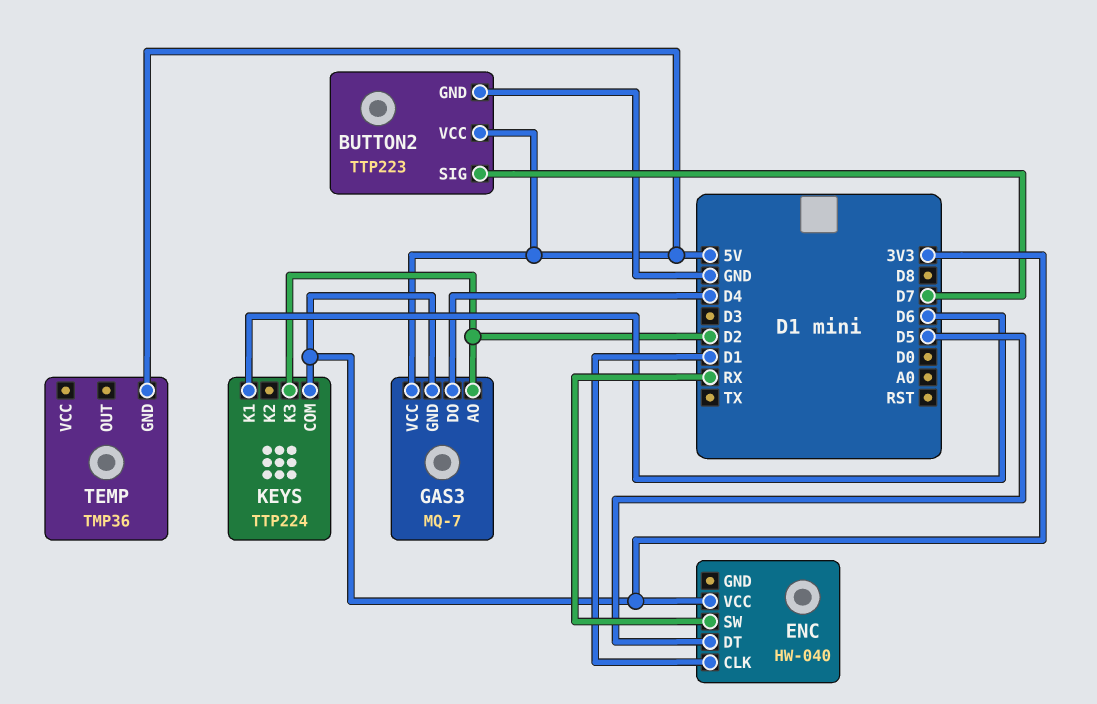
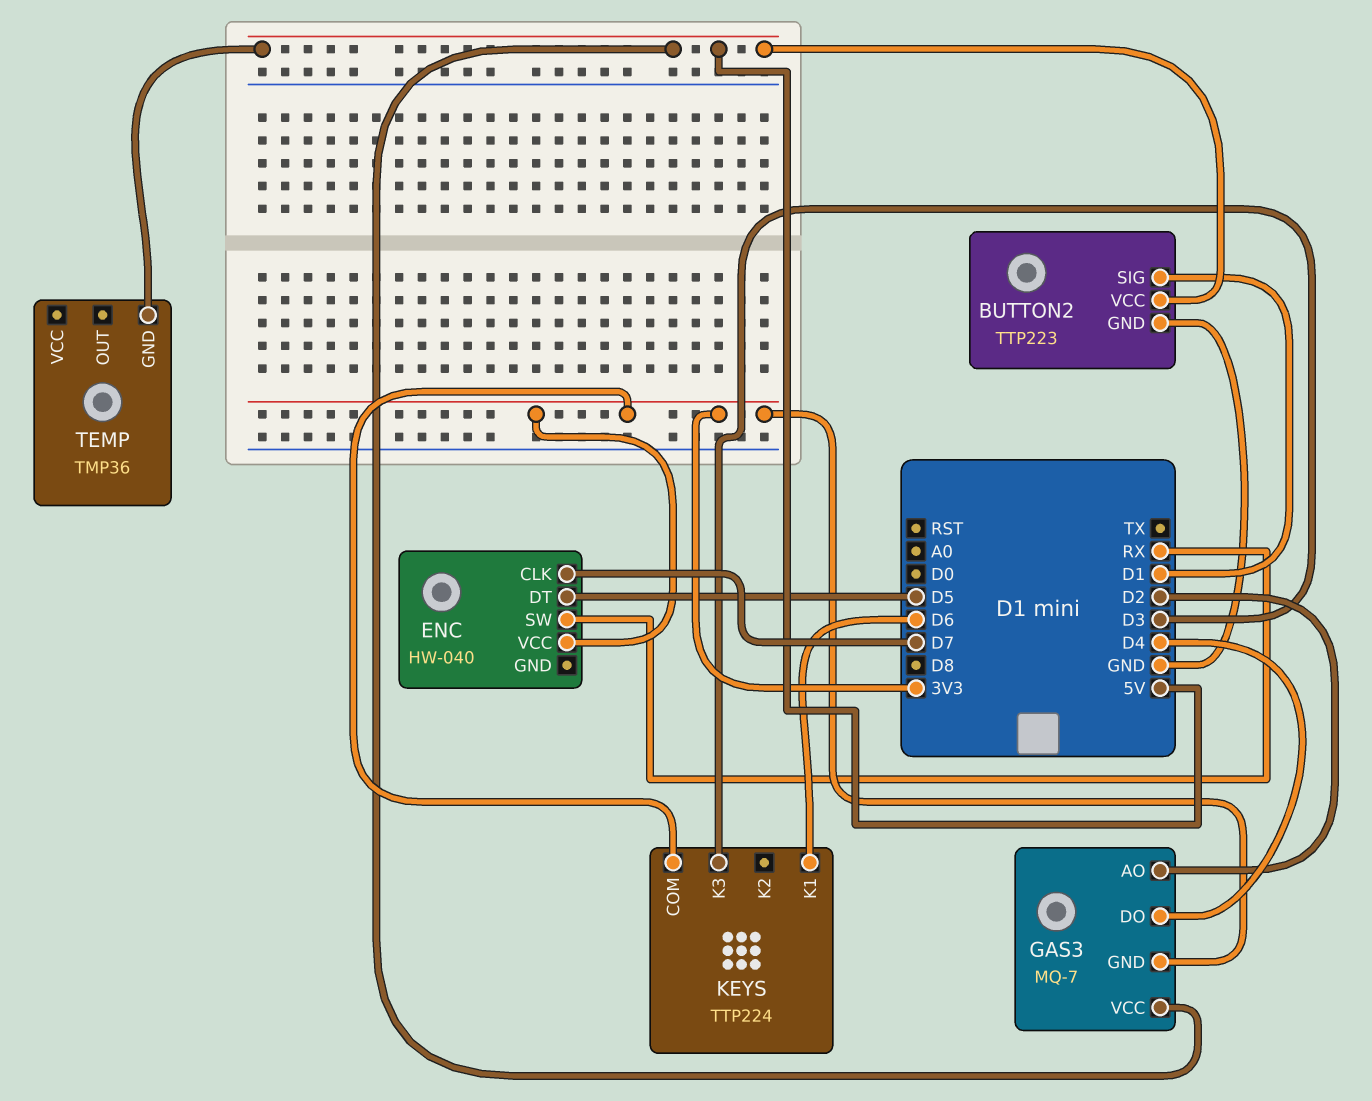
BUTTON2 pin SIG: D7 -> D1
ENC pin CLK: D1 -> D7
KEYS pin K3: D2 -> D3

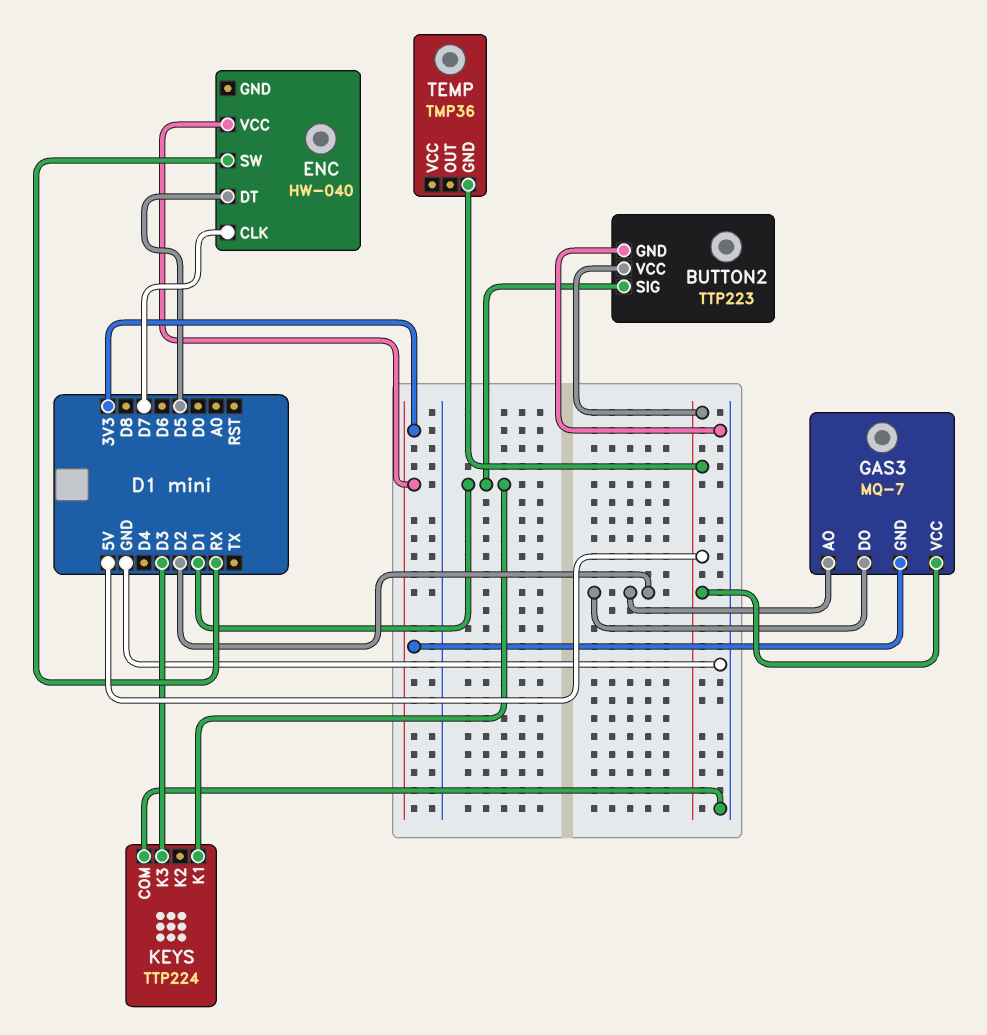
GAS3 pin DO: D4 -> D2
KEYS pin COM: 3V3 -> GND
KEYS pin K1: D6 -> D1

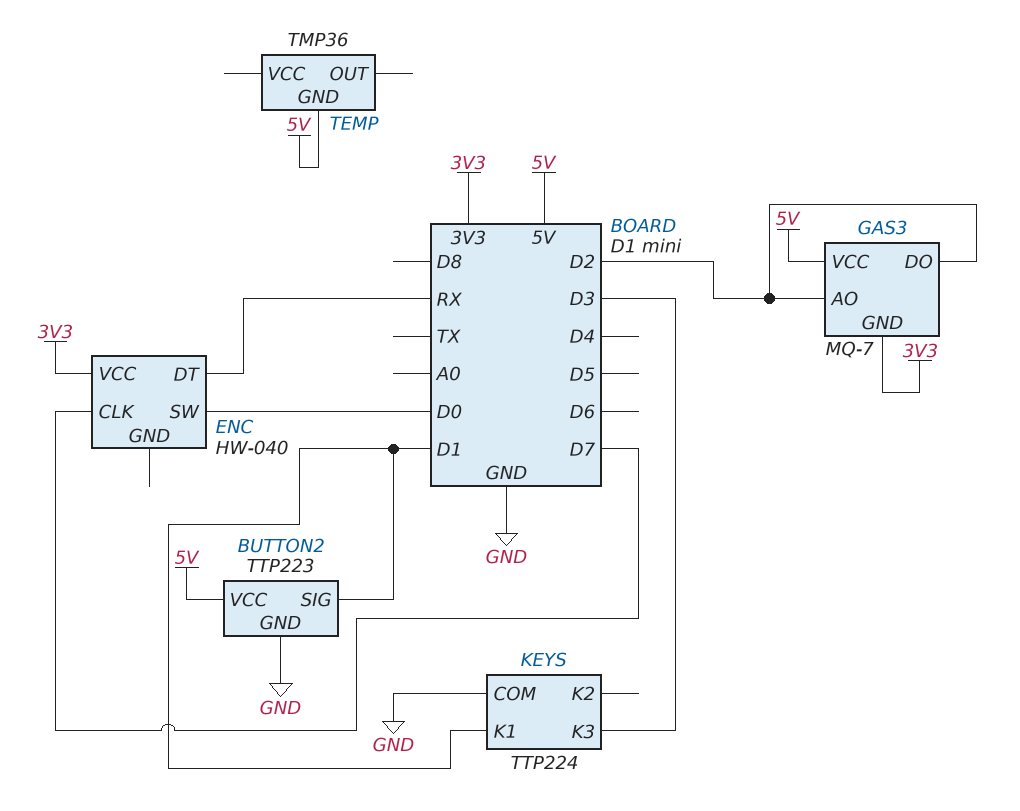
ENC pin DT: D5 -> RX
ENC pin SW: RX -> D0

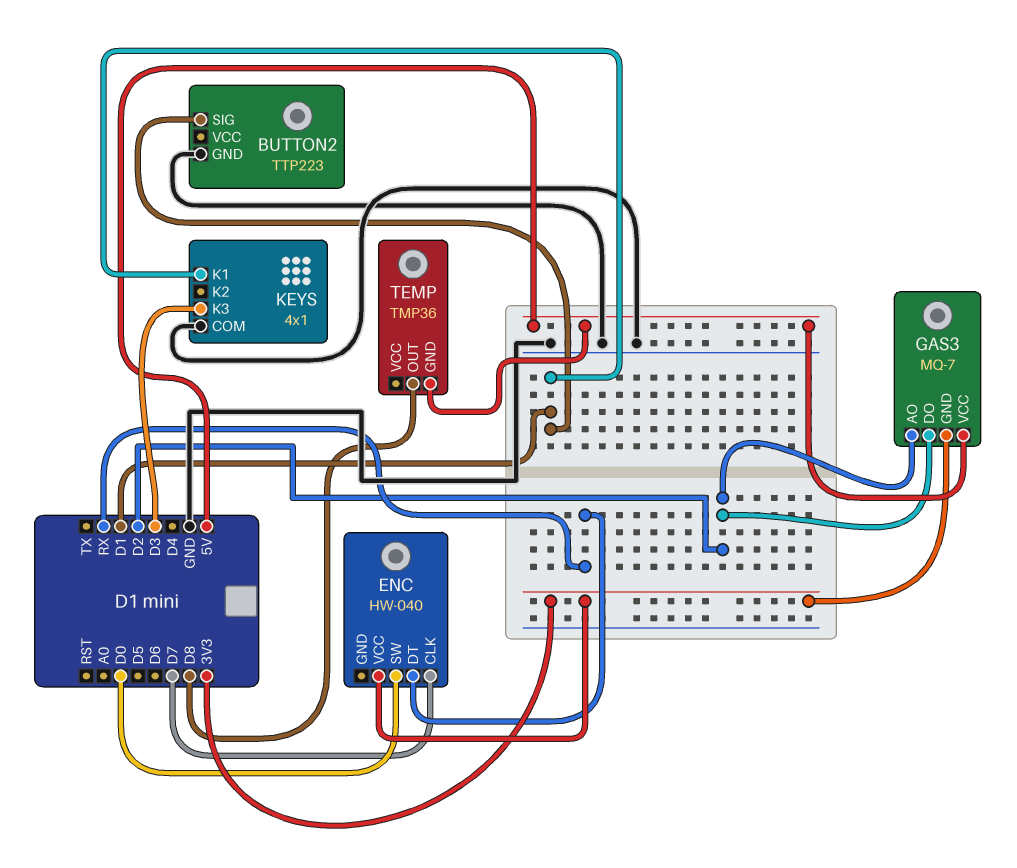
BUTTON2 pin VCC: 5V -> none
KEYS: TTP224 -> 4x1
TEMP pin OUT: none -> D8

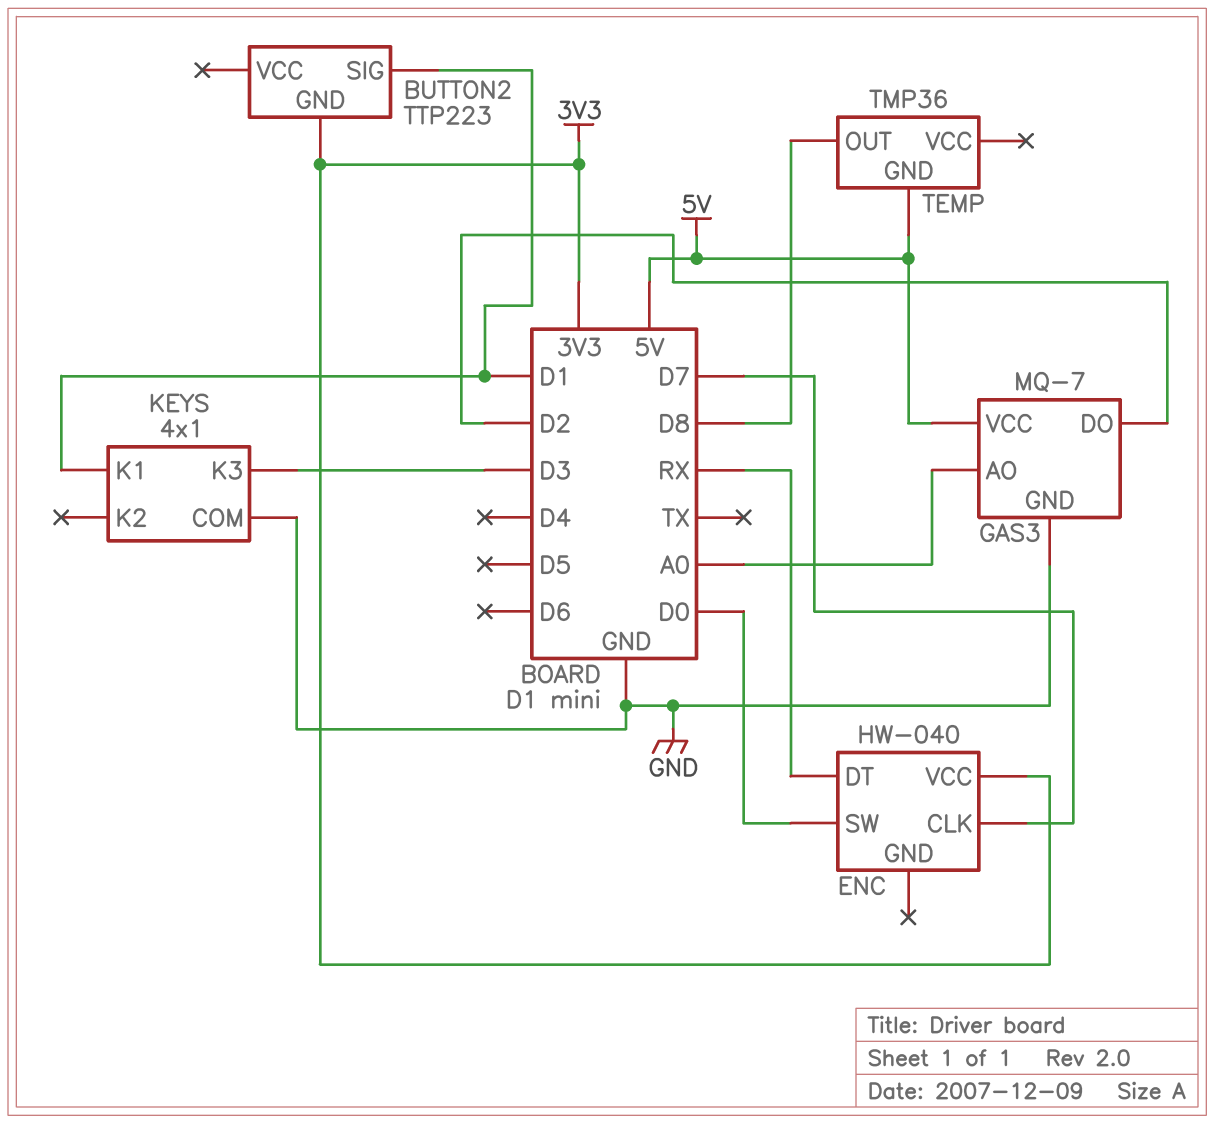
BUTTON2 pin GND: GND -> 3V3
GAS3 pin AO: D2 -> A0
GAS3 pin GND: 3V3 -> GND

